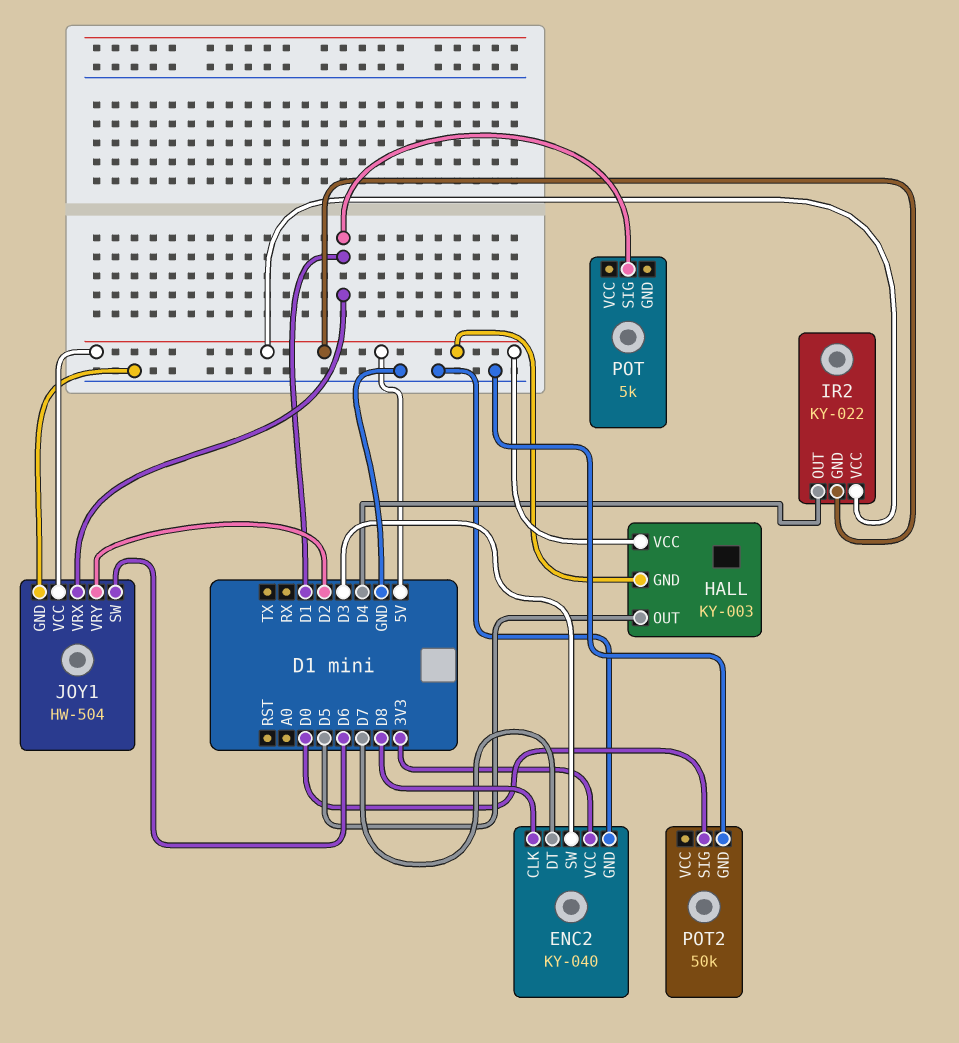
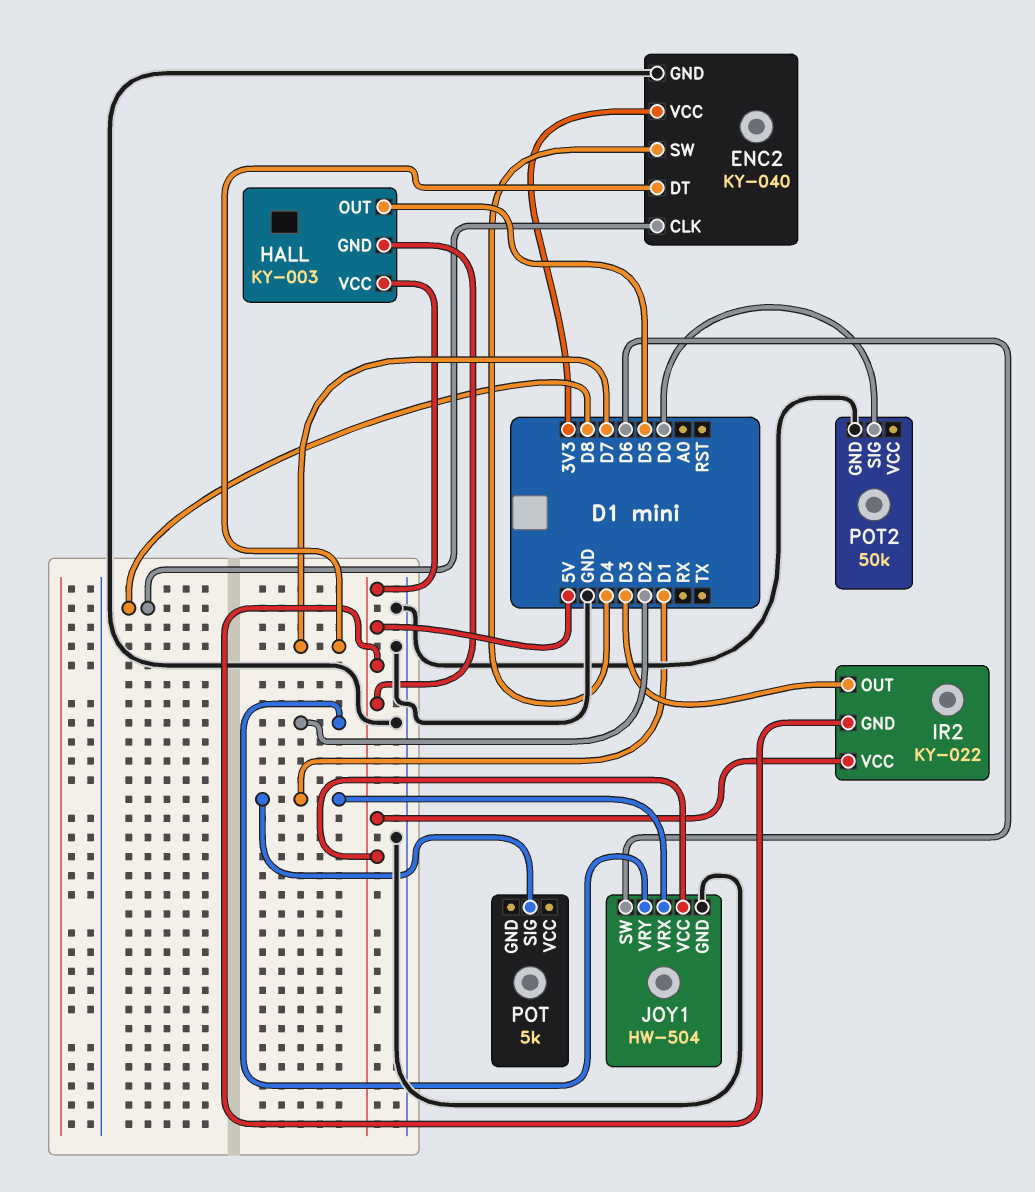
ENC2 pin SW: D3 -> D4
IR2 pin OUT: D4 -> D3

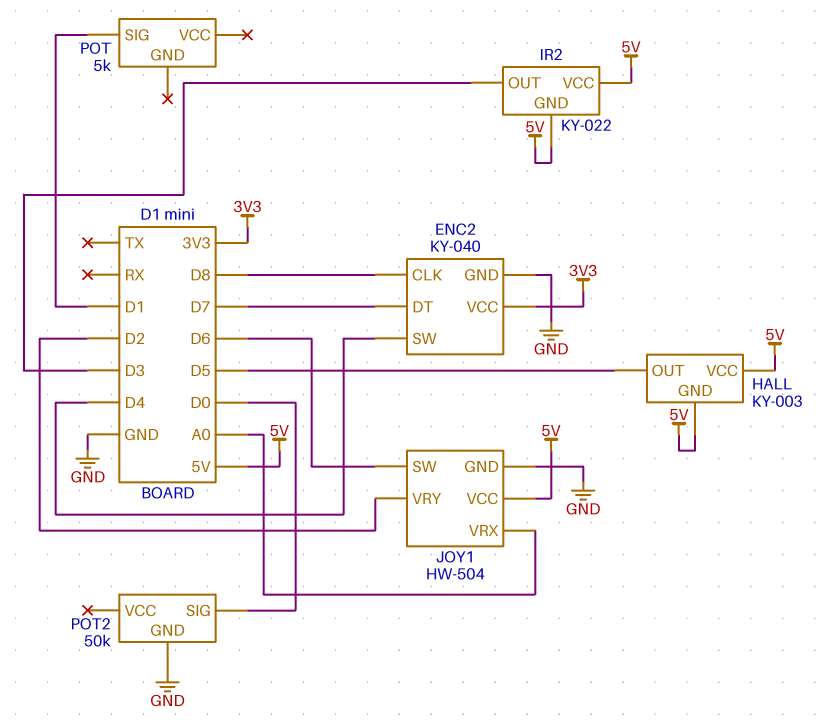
JOY1 pin VRX: D1 -> A0

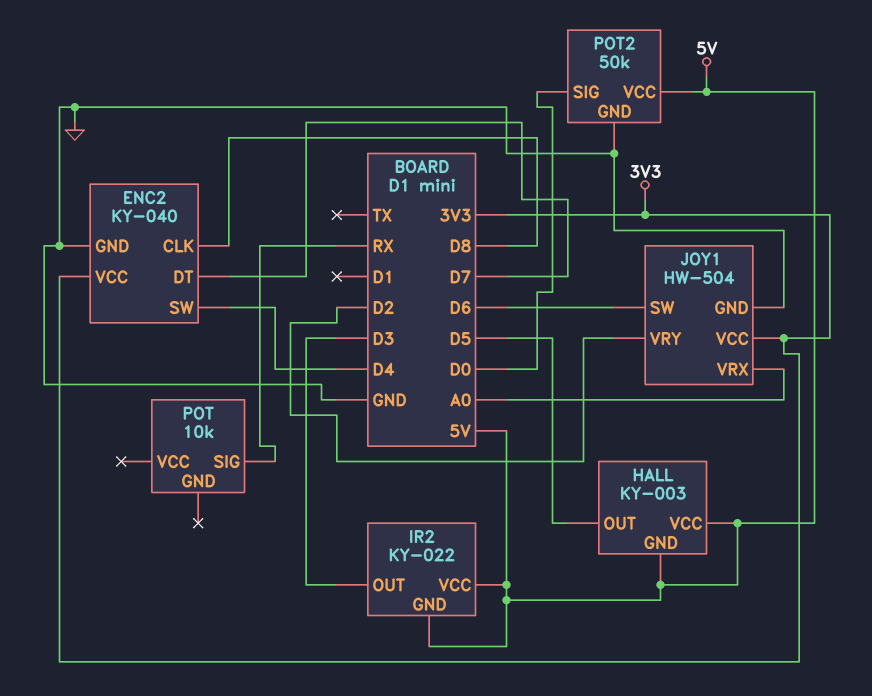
JOY1 pin VCC: 5V -> 3V3
POT: 5k -> 10k
POT pin SIG: D1 -> RX
POT2 pin VCC: none -> 5V

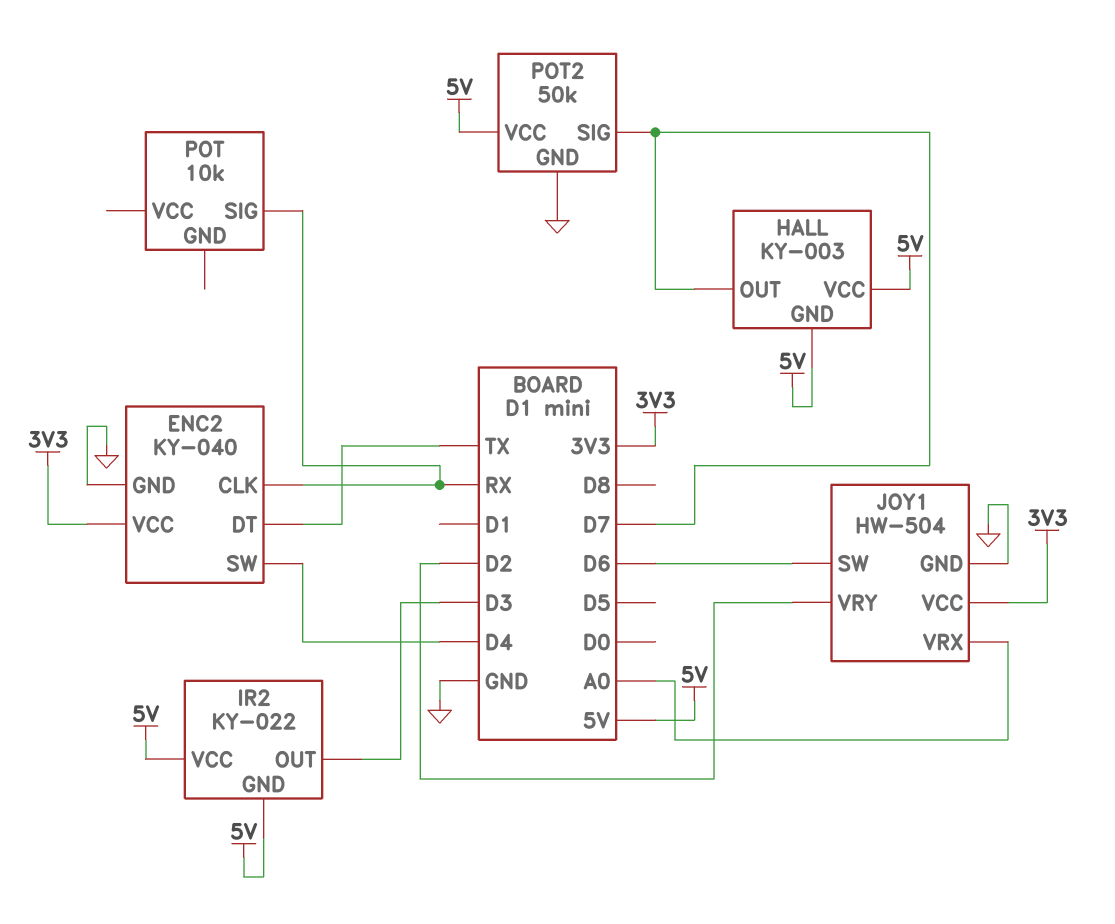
ENC2 pin CLK: D8 -> RX
ENC2 pin DT: D7 -> TX
HALL pin OUT: D5 -> D7
POT2 pin SIG: D0 -> D7

